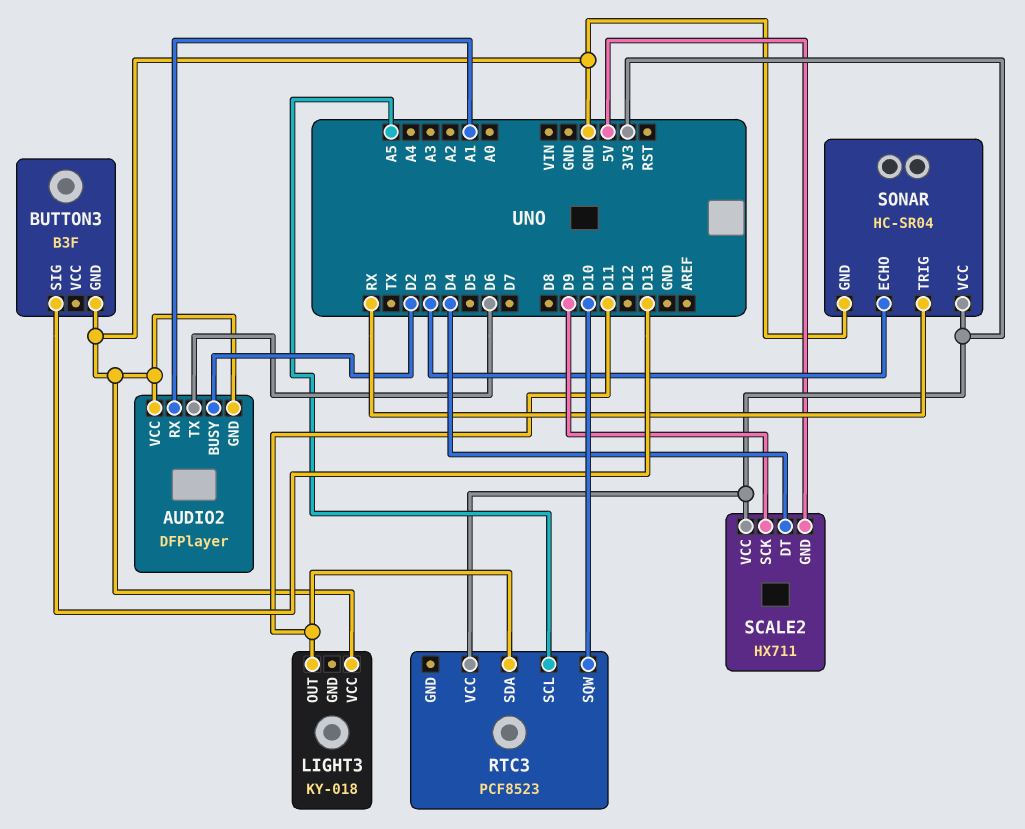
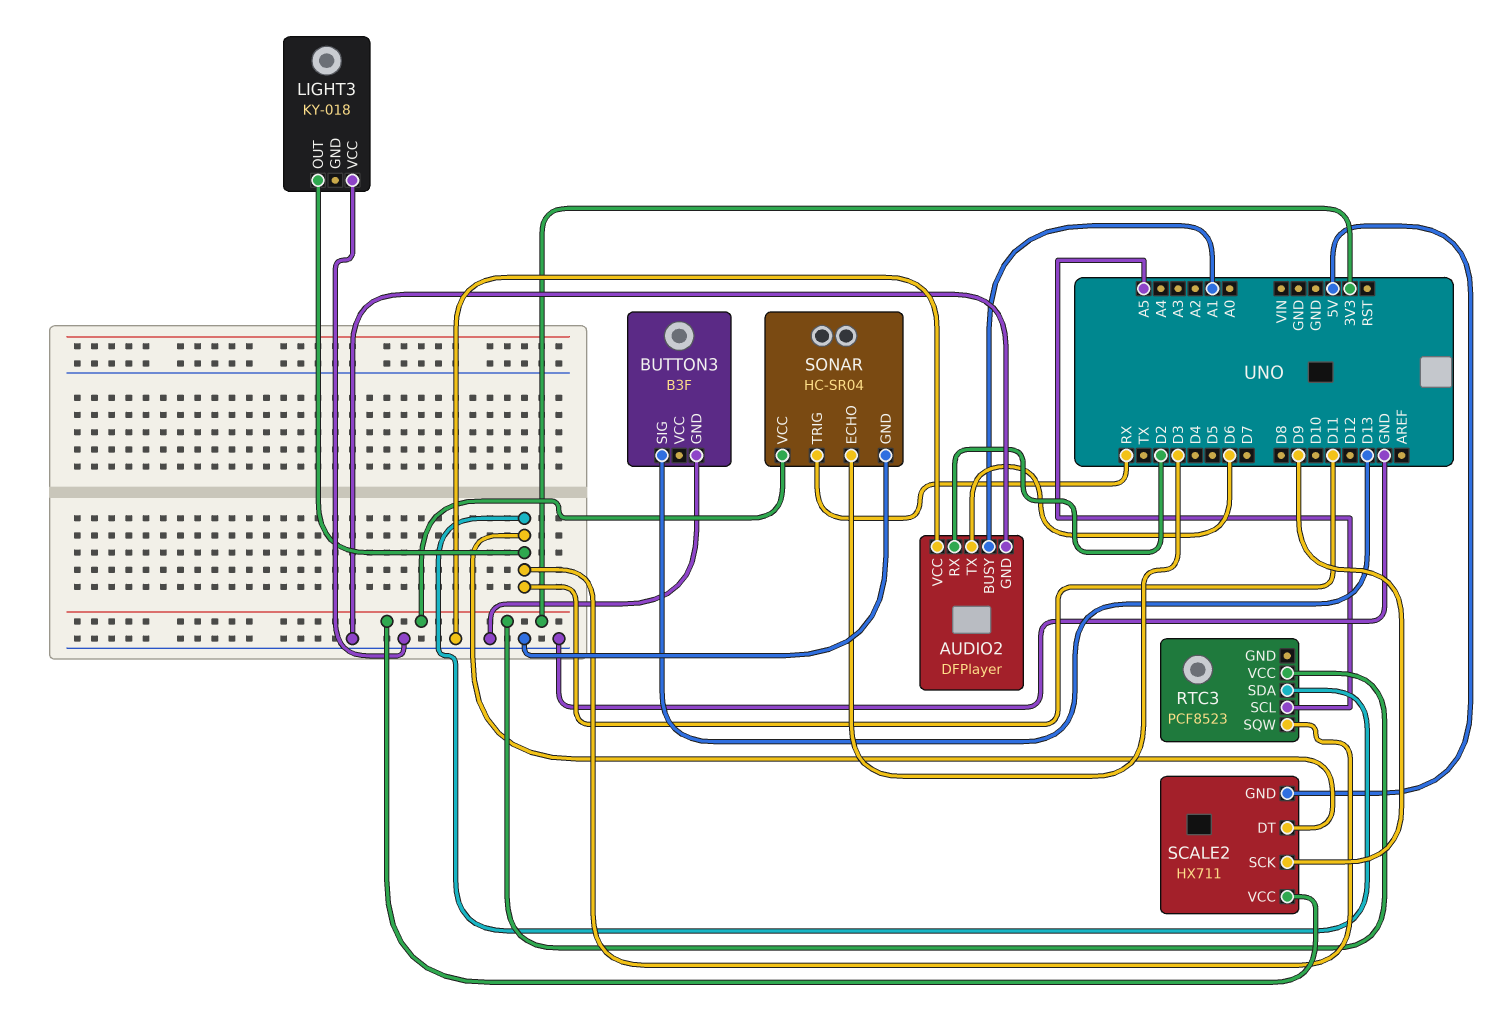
AUDIO2 pin BUSY: D2 -> A1
AUDIO2 pin RX: A1 -> D2
RTC3 pin SQW: D10 -> D11
SCALE2 pin DT: D4 -> D11

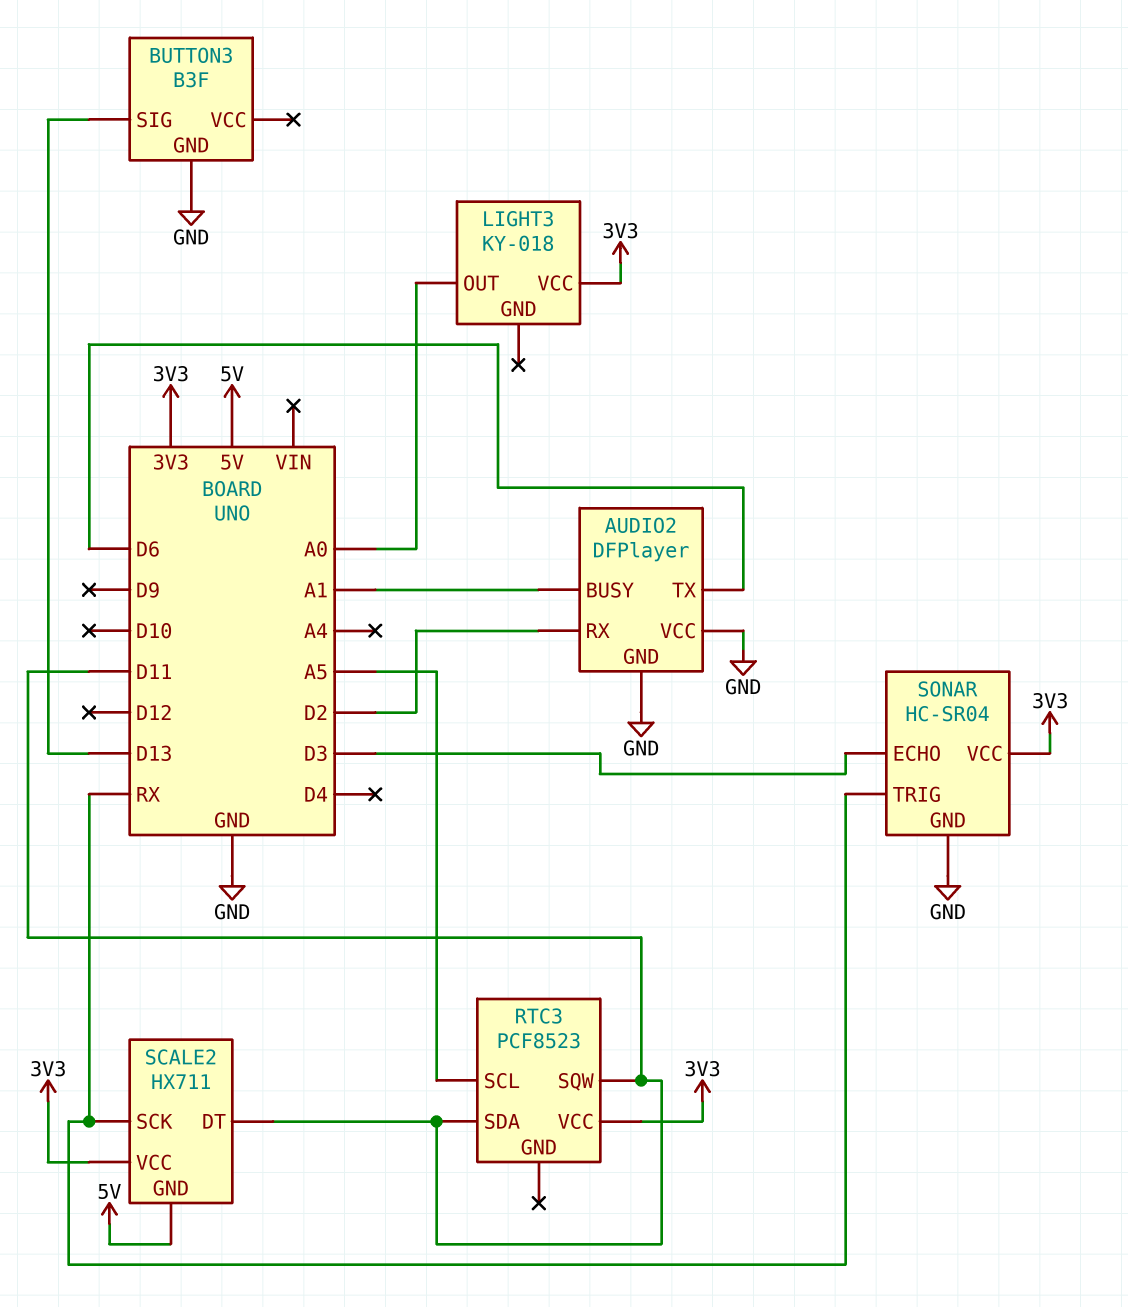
LIGHT3 pin OUT: D11 -> A0
LIGHT3 pin VCC: GND -> 3V3
SCALE2 pin SCK: D9 -> RX

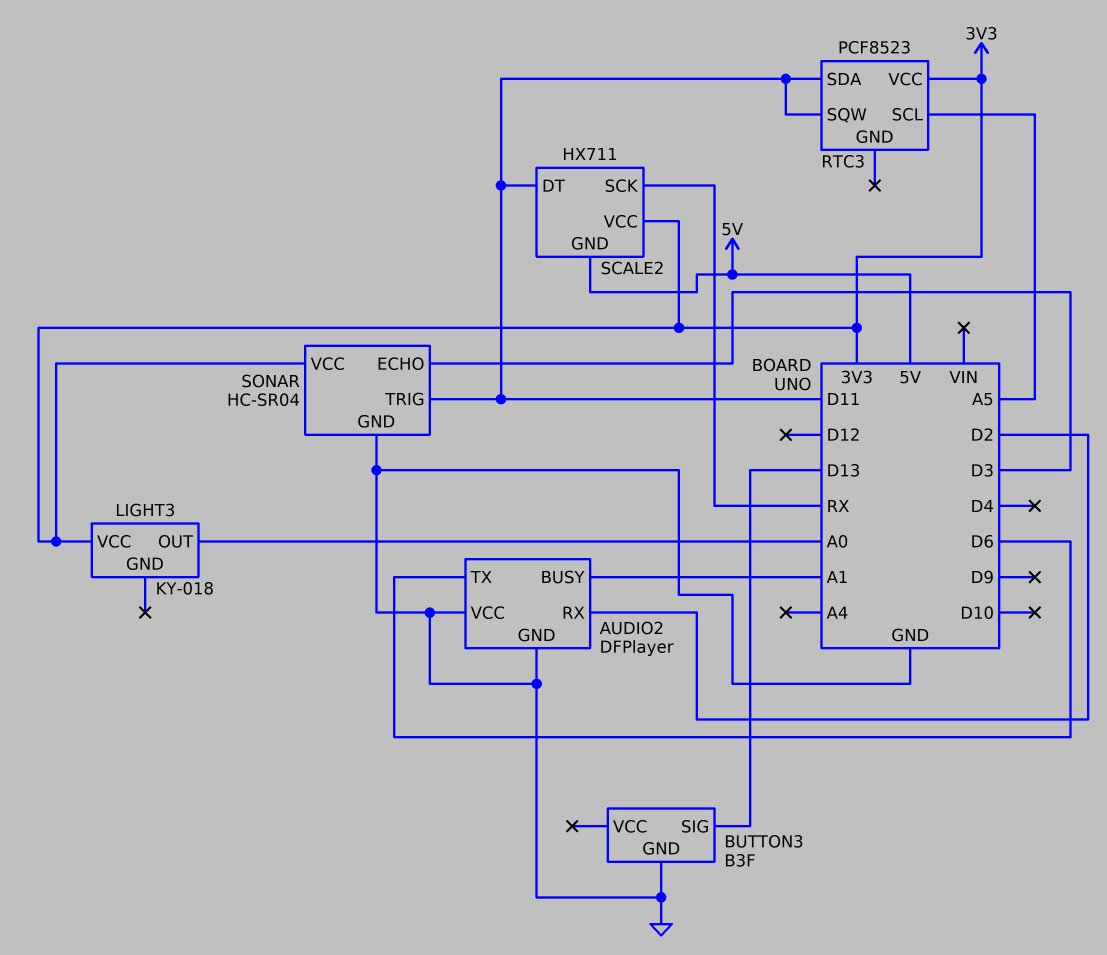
SONAR pin TRIG: RX -> D11

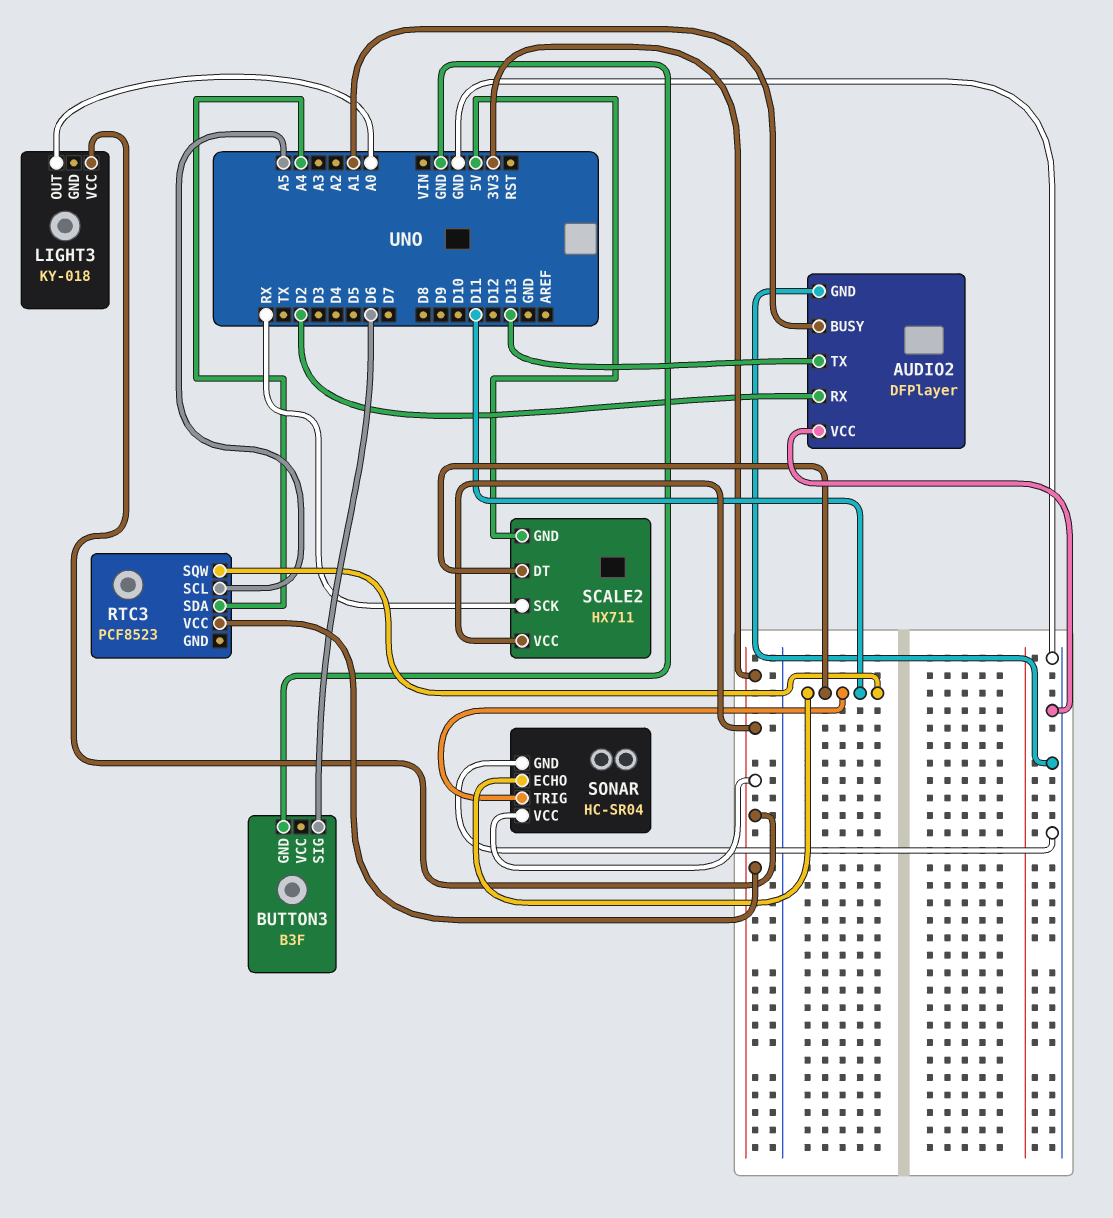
AUDIO2 pin TX: D6 -> D13
BUTTON3 pin SIG: D13 -> D6
RTC3 pin SDA: D11 -> A4
SONAR pin ECHO: D3 -> D11

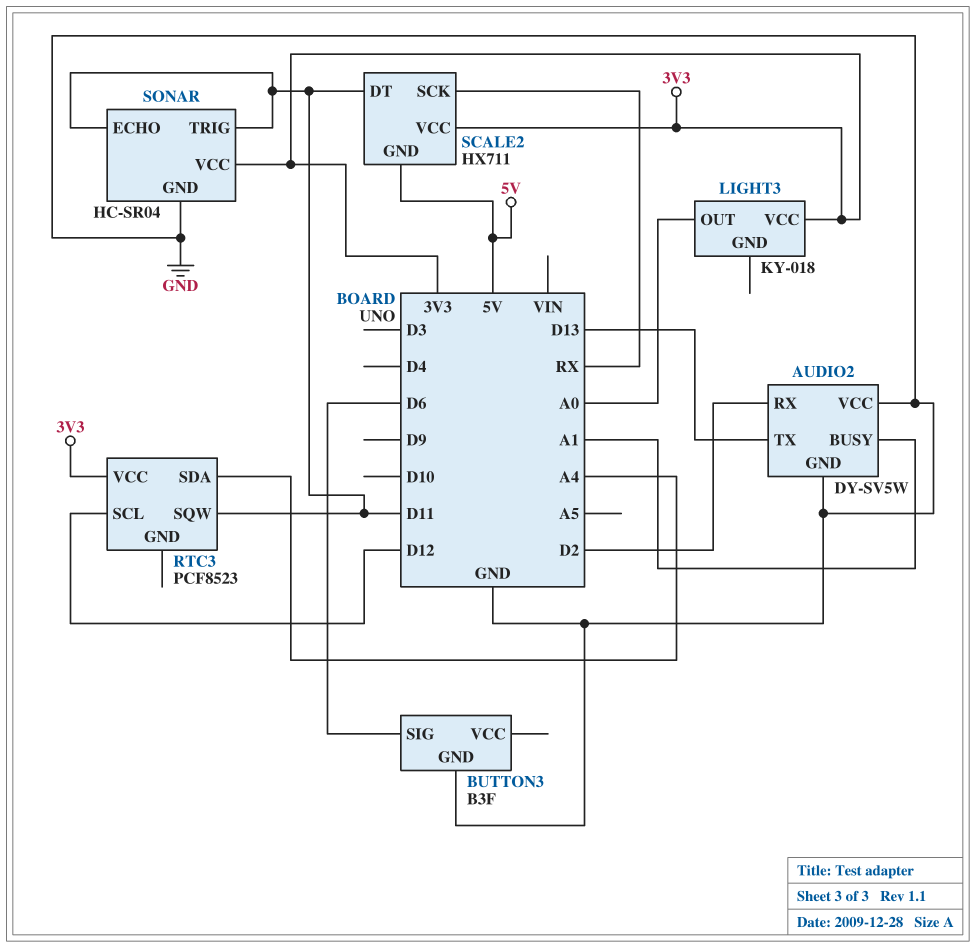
AUDIO2: DFPlayer -> DY-SV5W
RTC3 pin SCL: A5 -> D12

